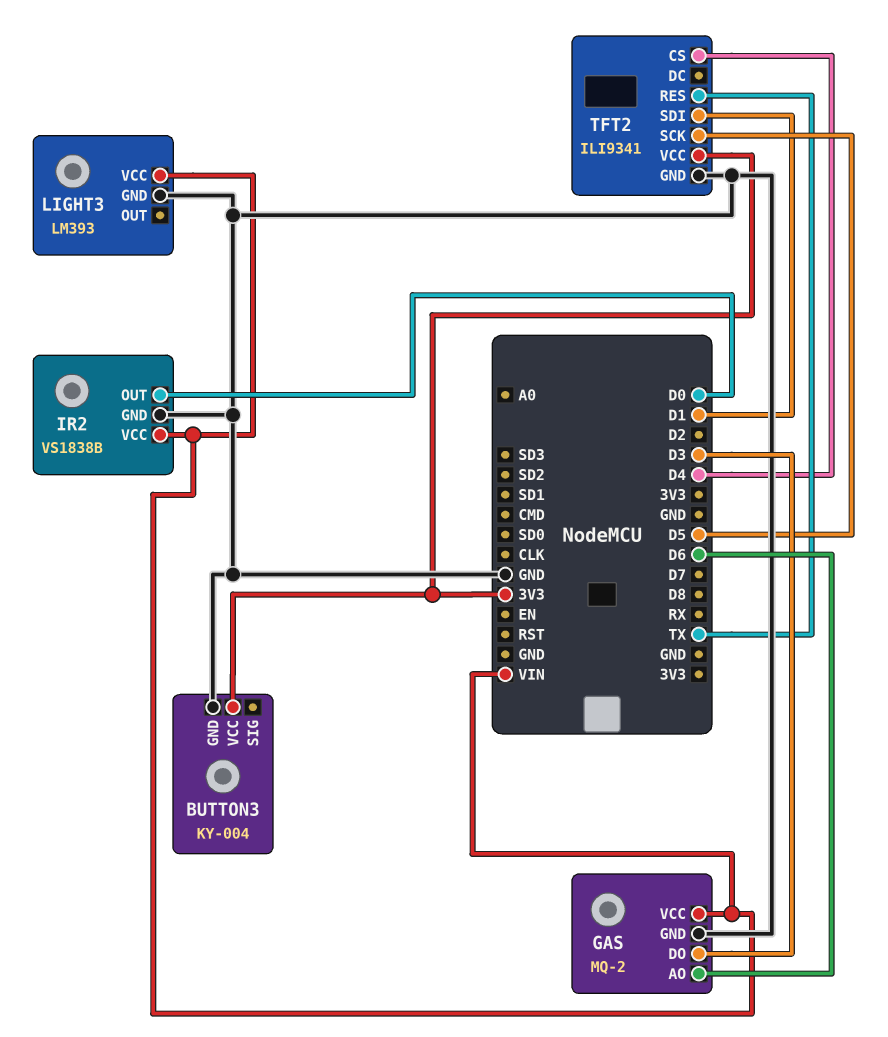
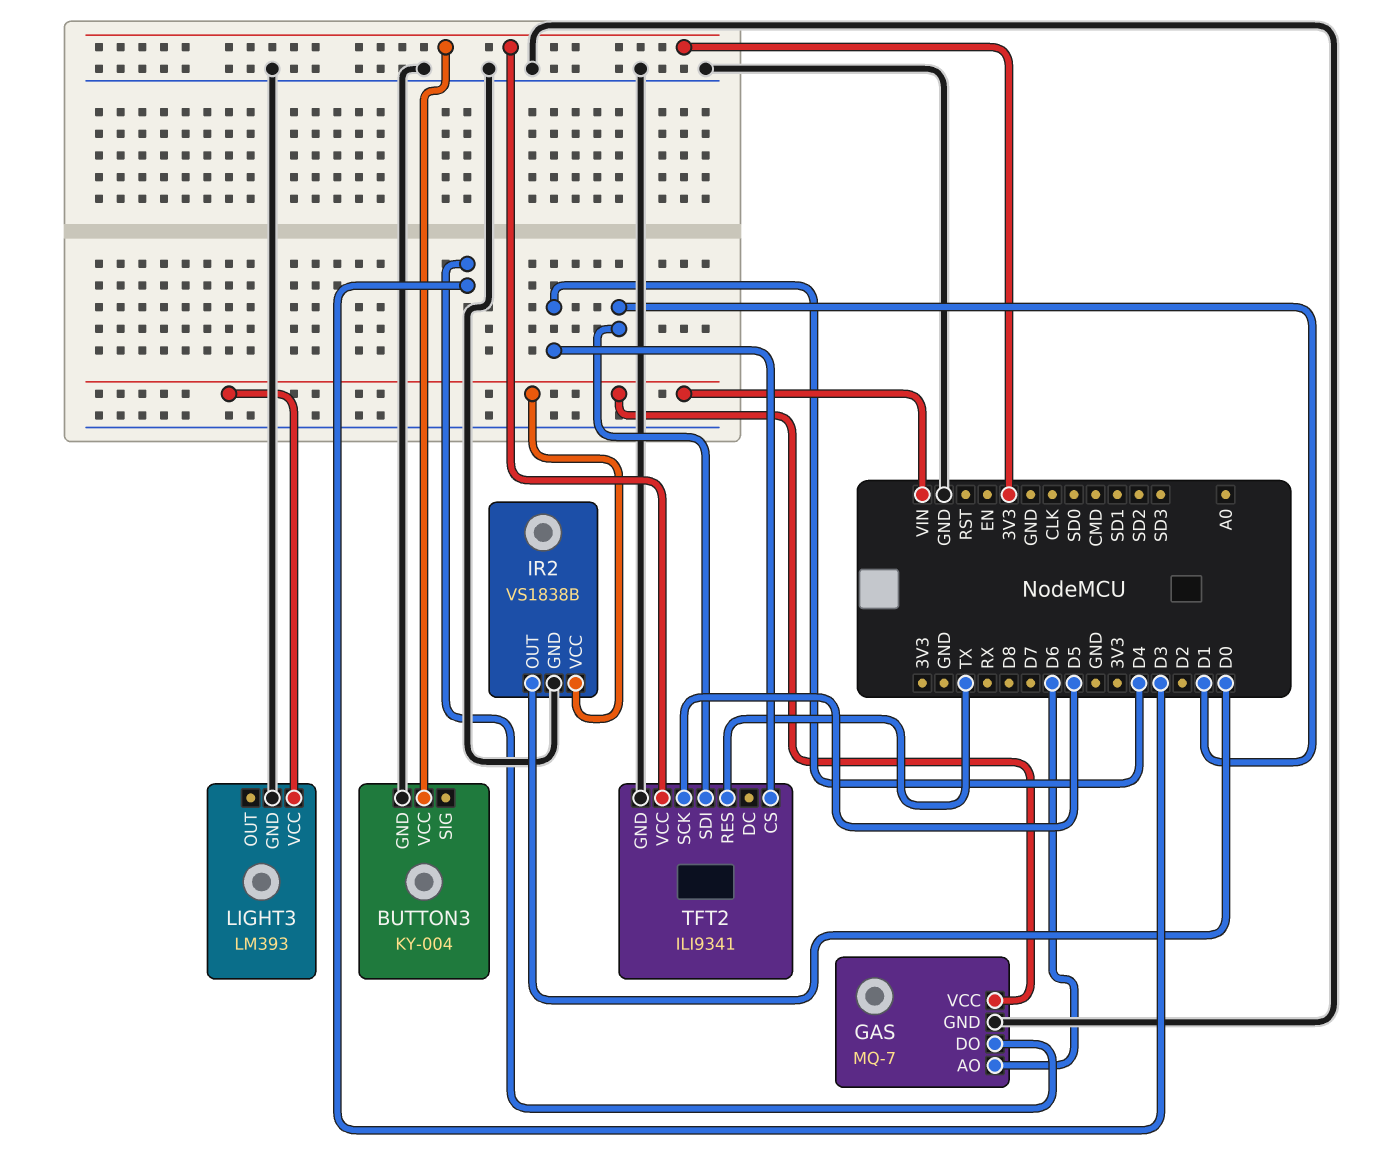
GAS: MQ-2 -> MQ-7

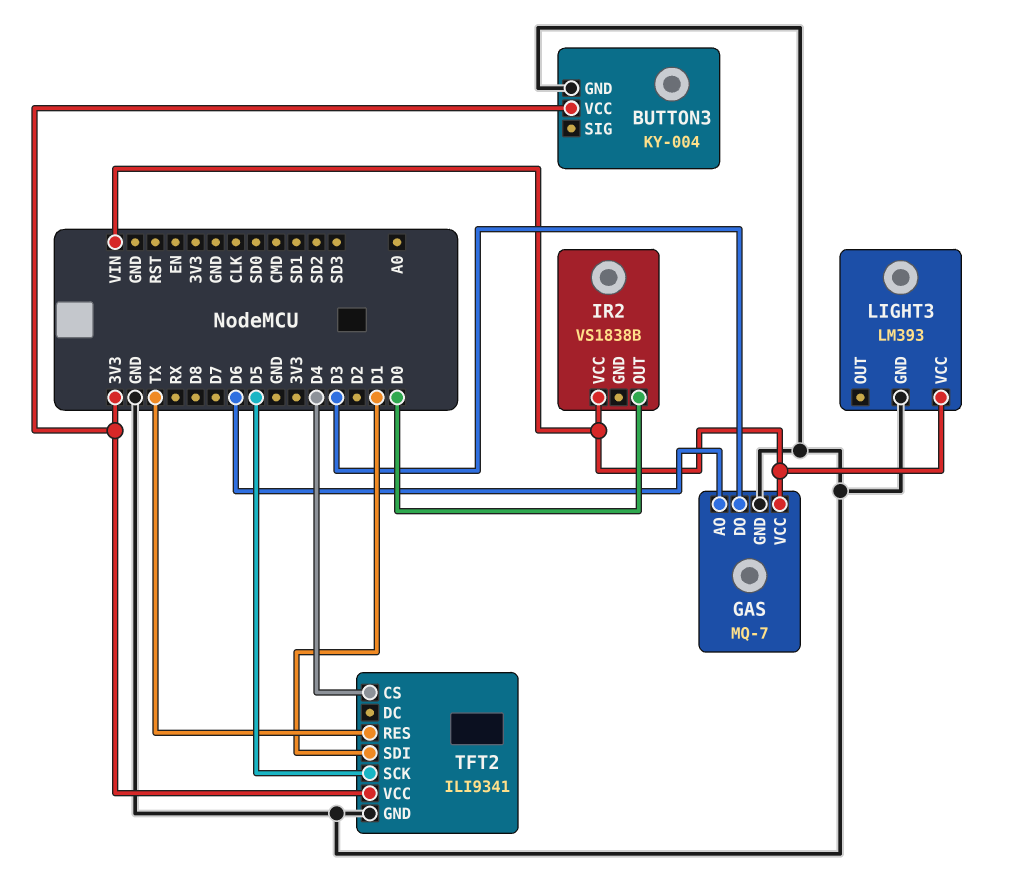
IR2 pin GND: GND -> none

